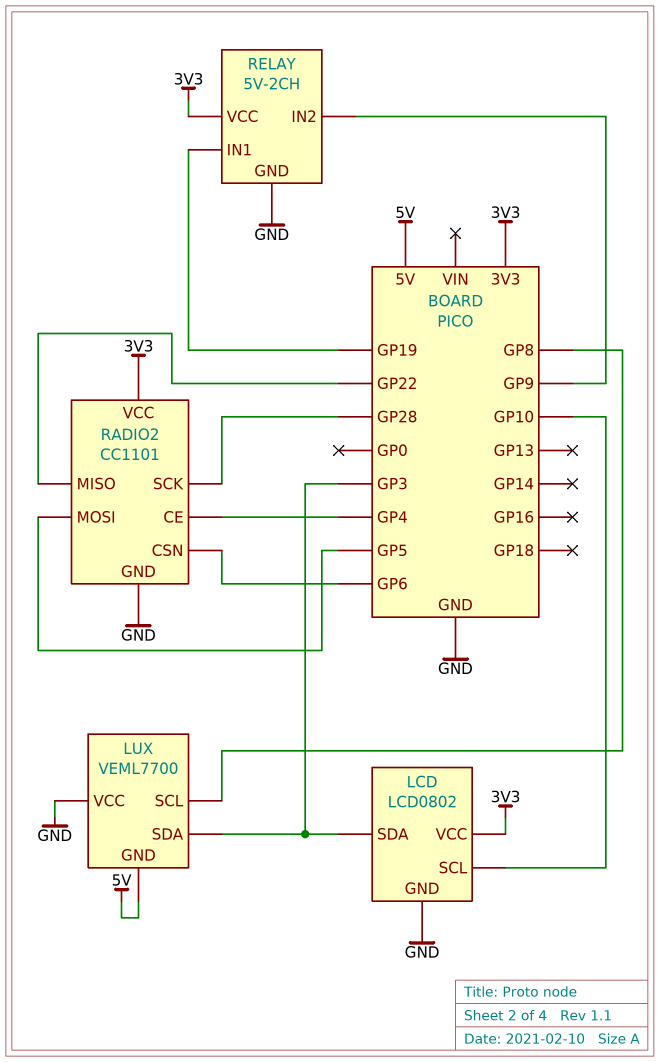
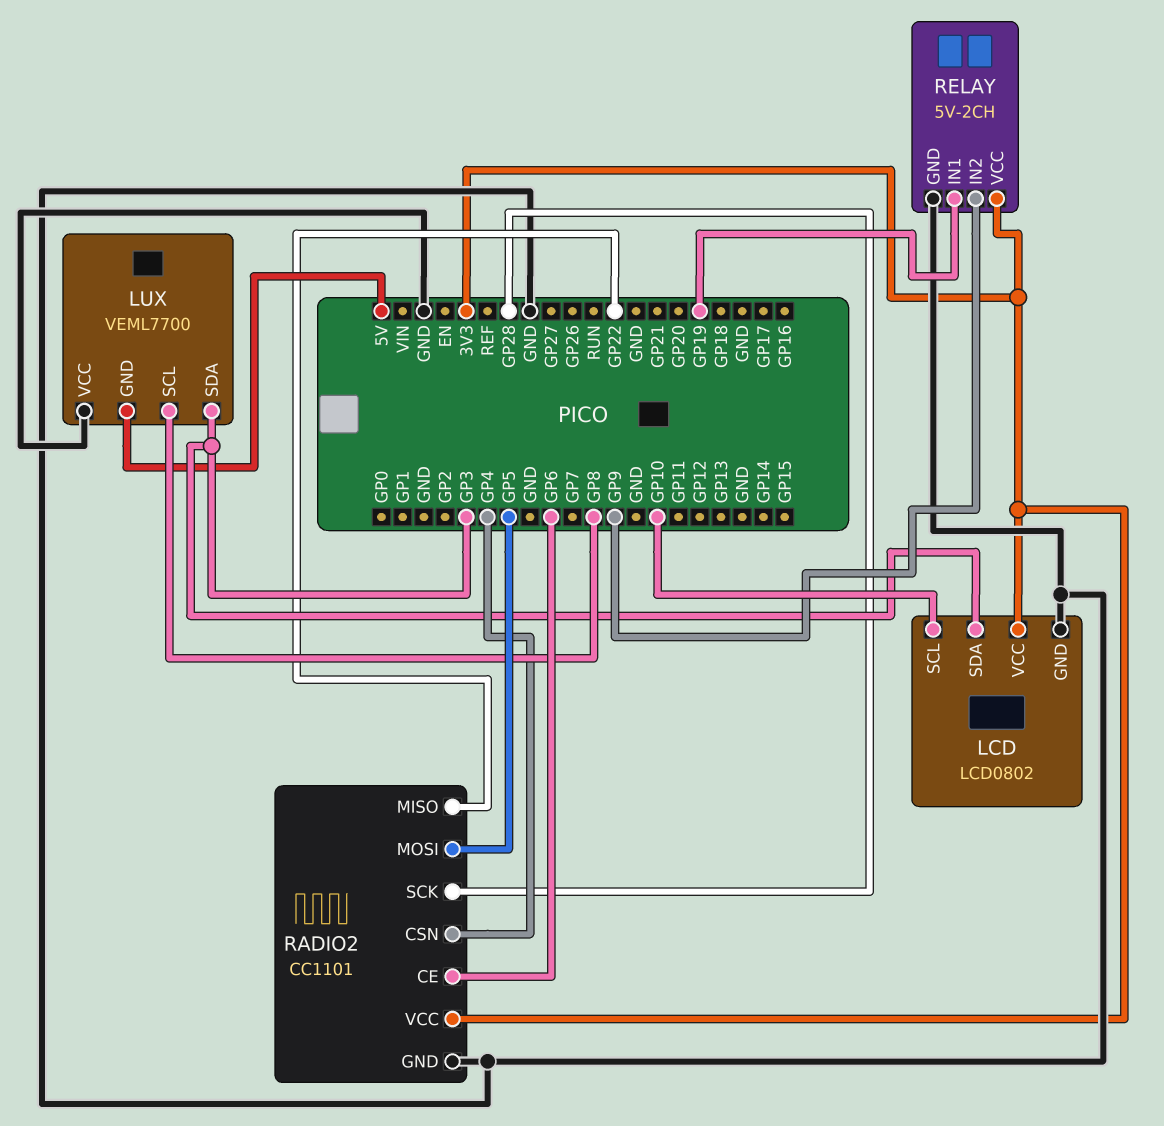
RADIO2 pin CE: GP4 -> GP6
RADIO2 pin CSN: GP6 -> GP4

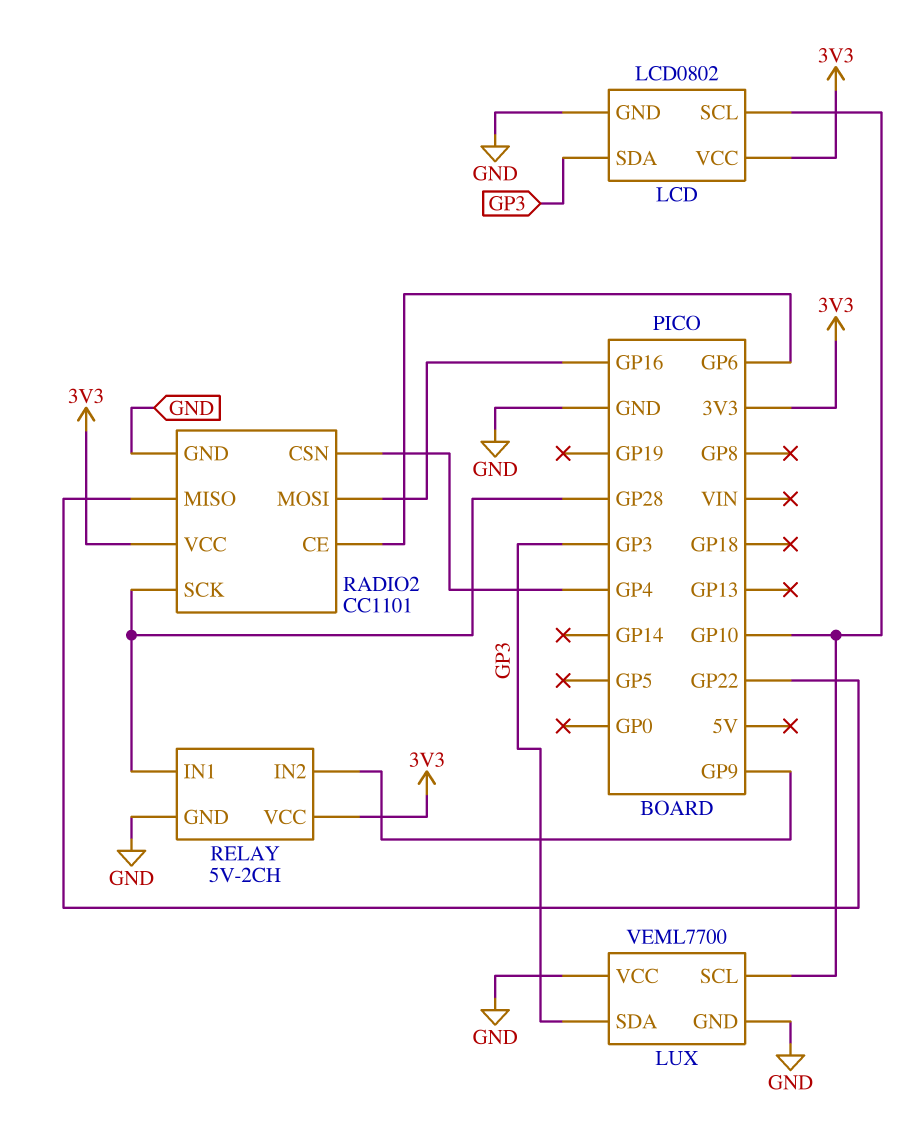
LUX pin GND: 5V -> GND
LUX pin SCL: GP8 -> GP10
RADIO2 pin MOSI: GP5 -> GP16
RELAY pin IN1: GP19 -> GP28

